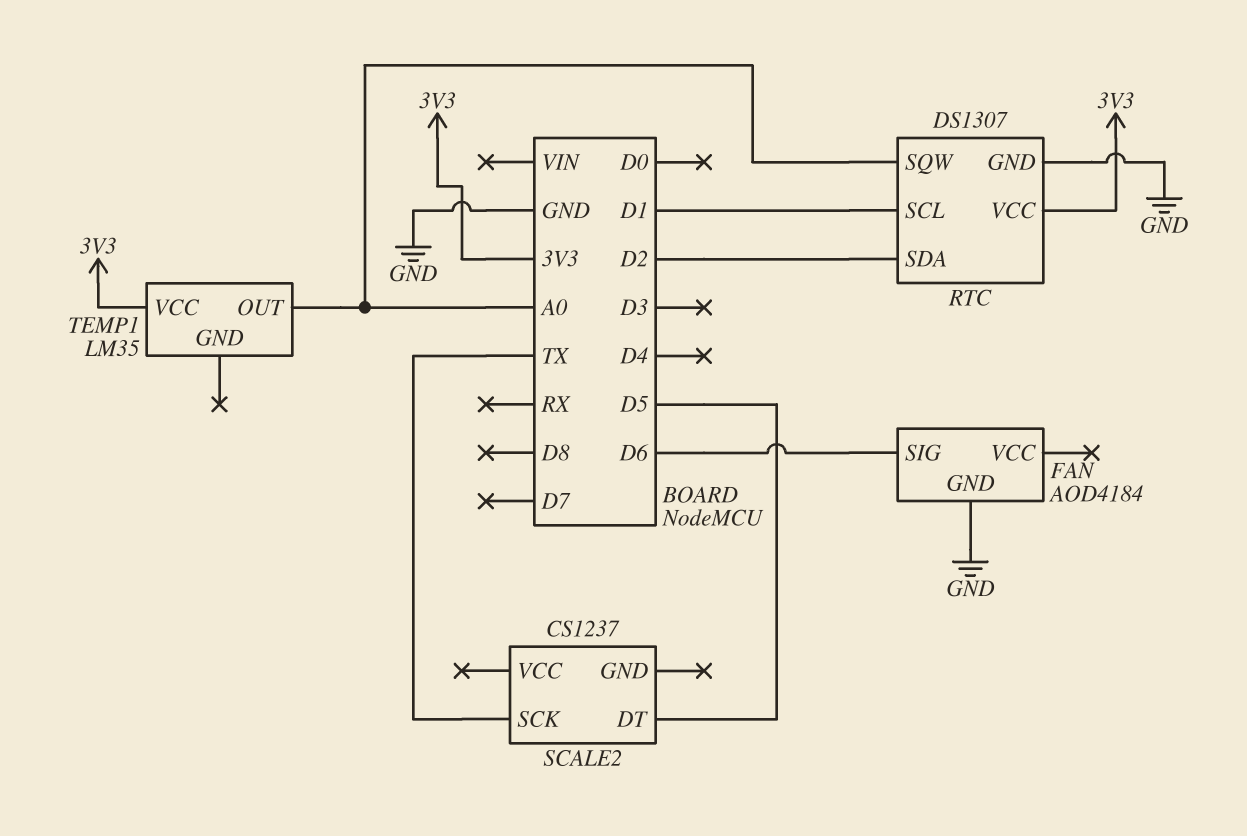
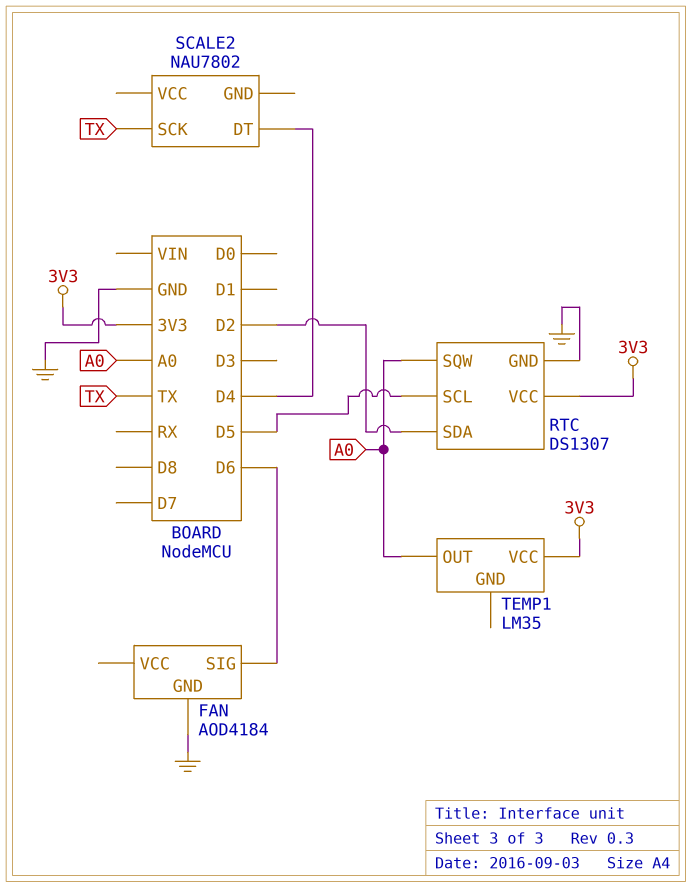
RTC pin SCL: D1 -> D5
SCALE2: CS1237 -> NAU7802
SCALE2 pin DT: D5 -> D4

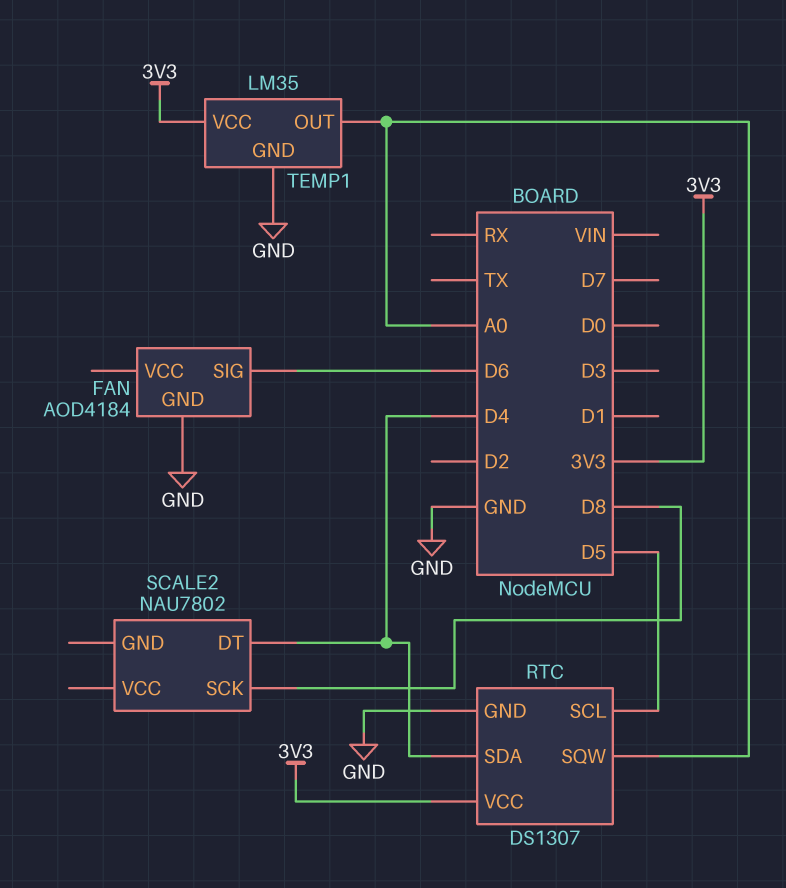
RTC pin SDA: D2 -> D4
SCALE2 pin SCK: TX -> D8
TEMP1 pin GND: none -> GND

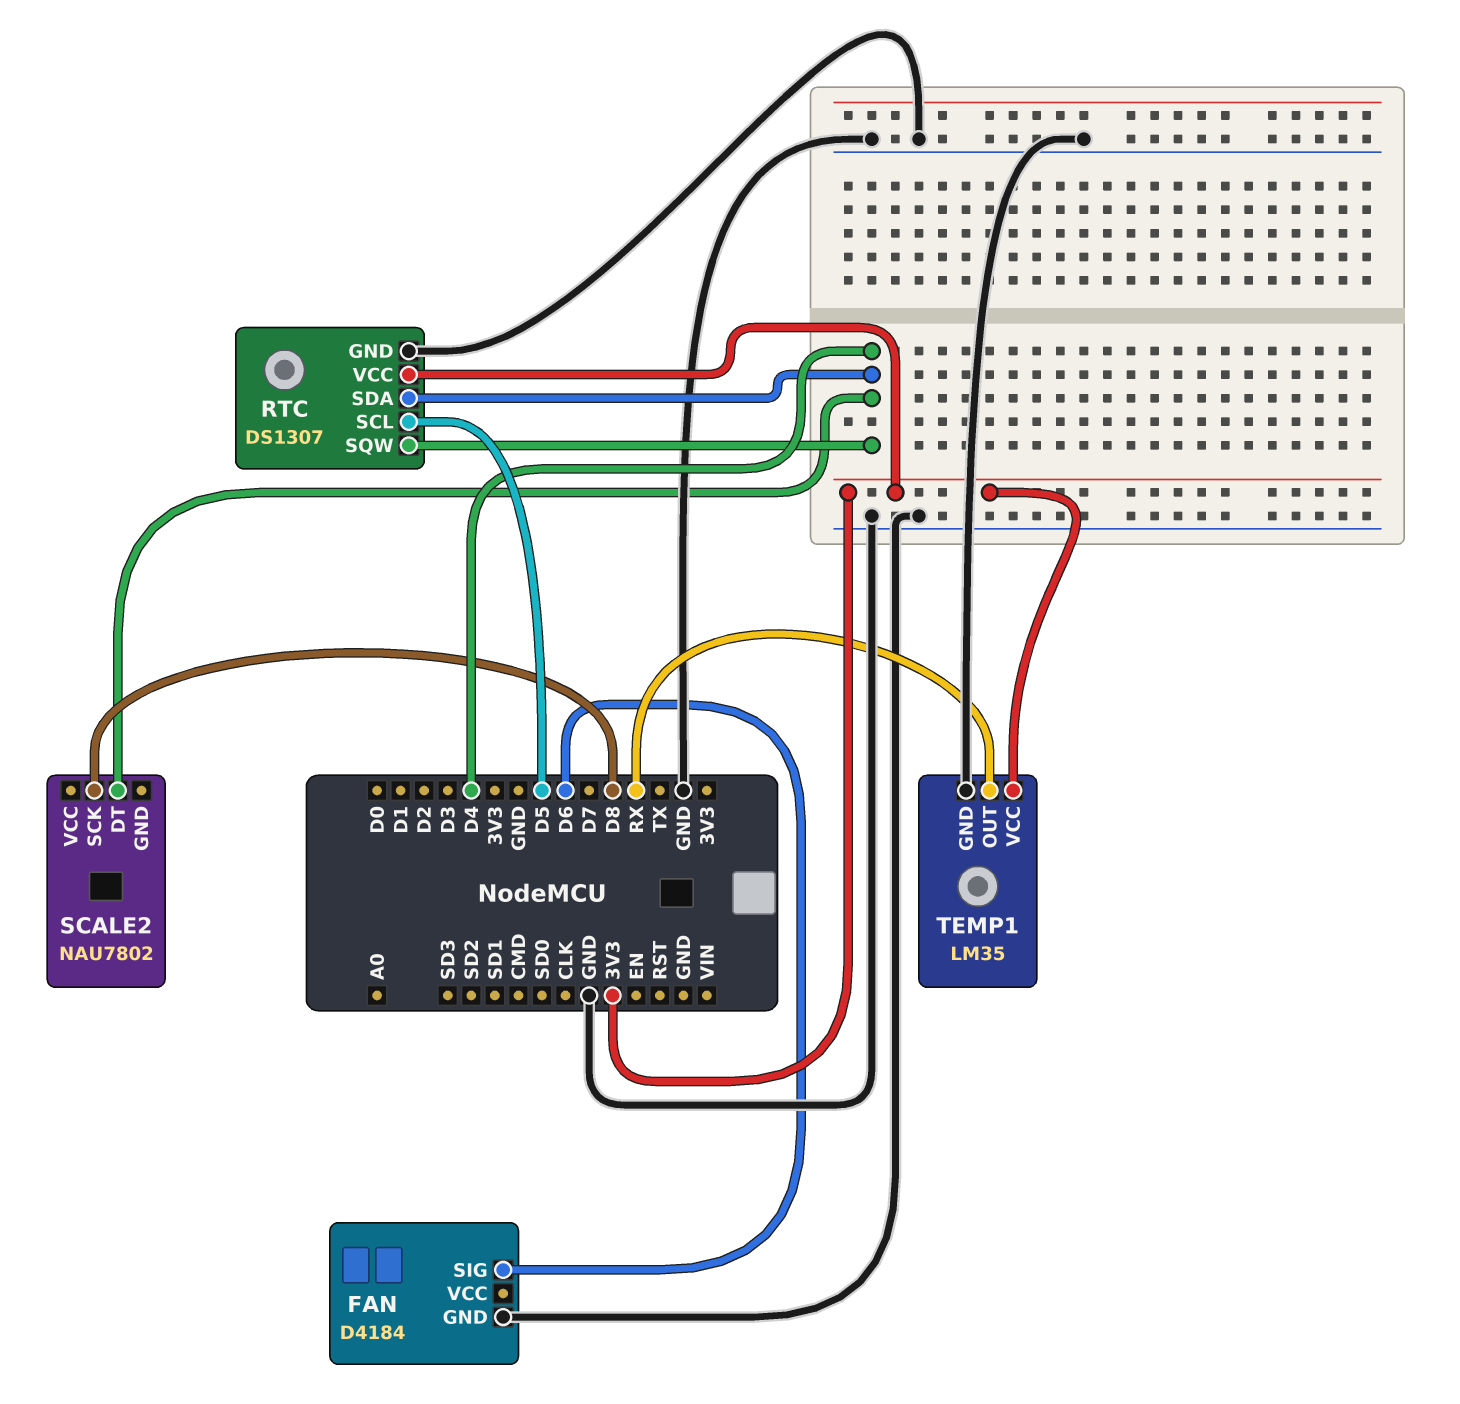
FAN: AOD4184 -> D4184
RTC pin SQW: A0 -> D4
TEMP1 pin OUT: A0 -> RX

